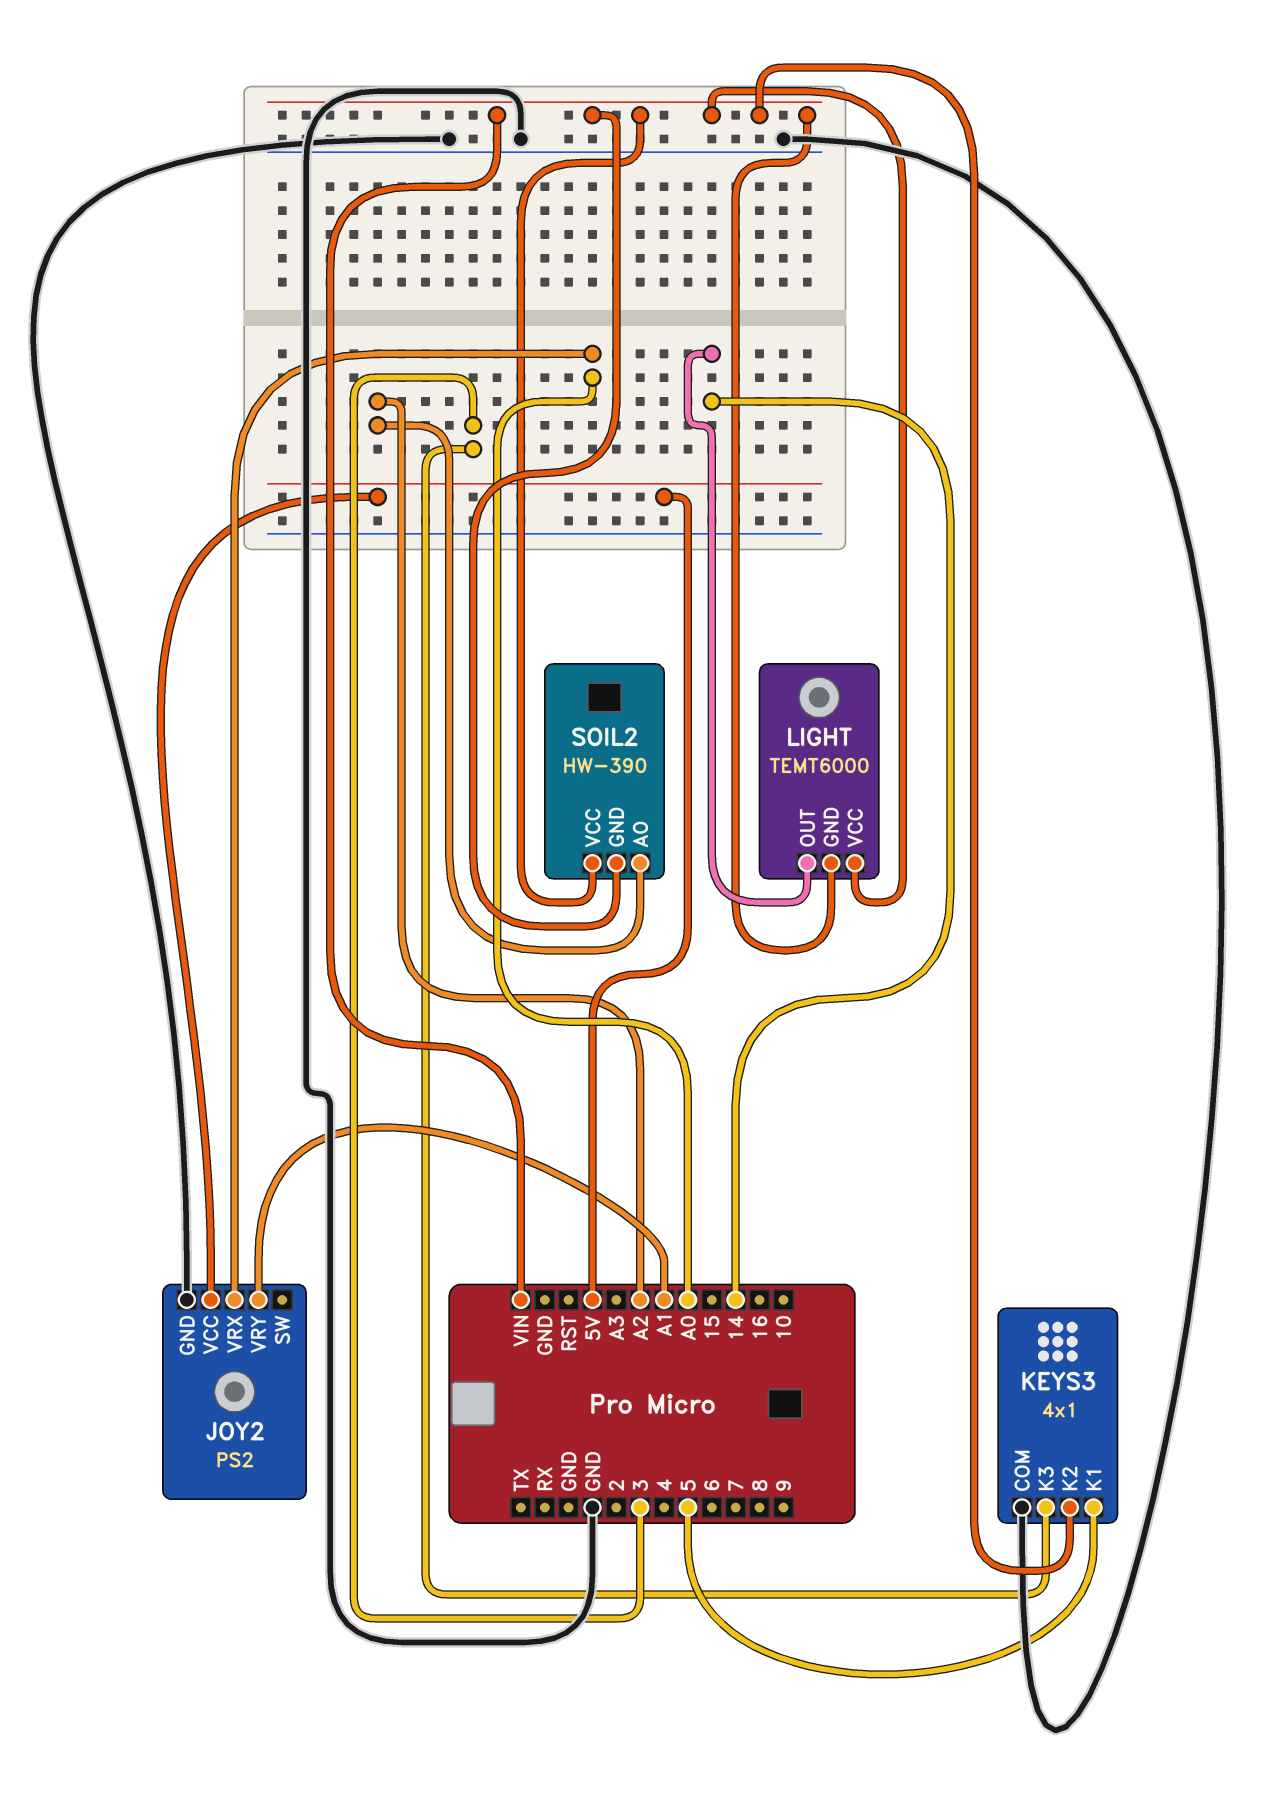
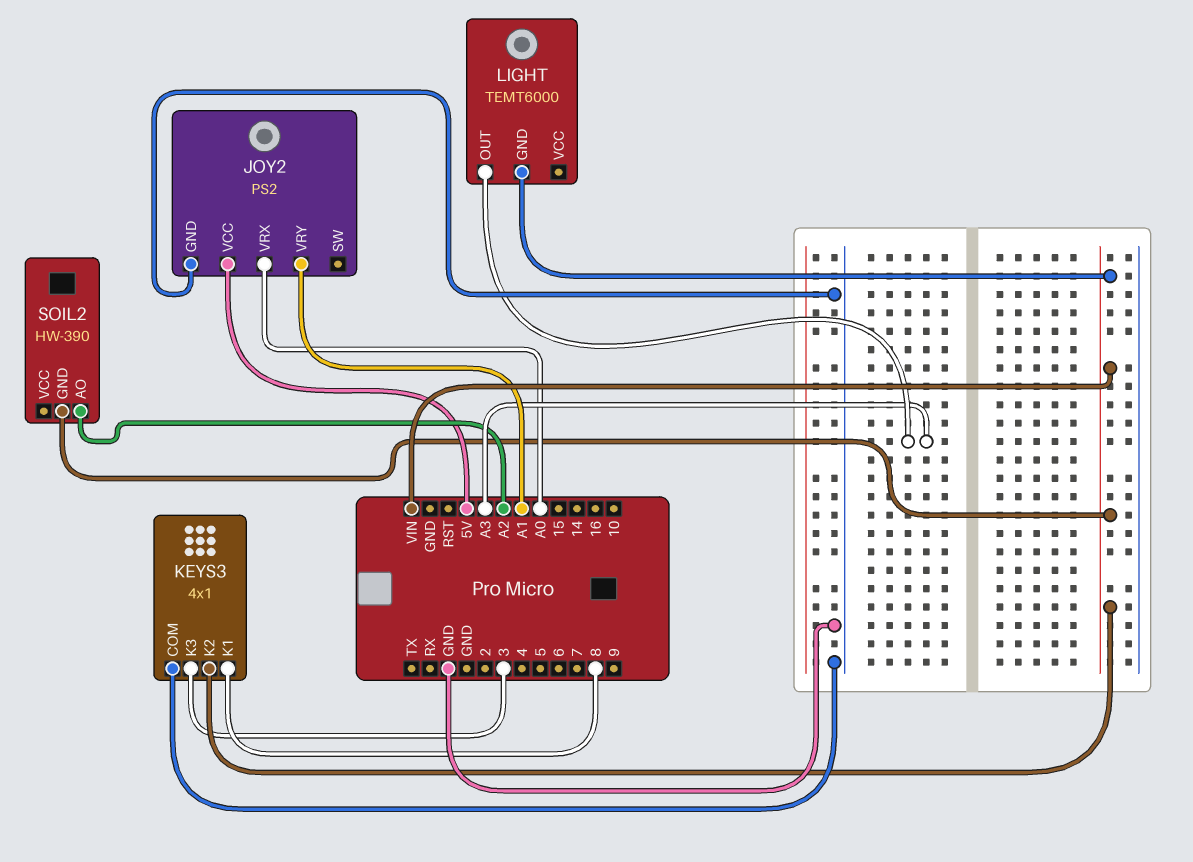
KEYS3 pin K1: 5 -> 8
LIGHT pin OUT: 14 -> A3
LIGHT pin VCC: VIN -> none
SOIL2 pin VCC: VIN -> none

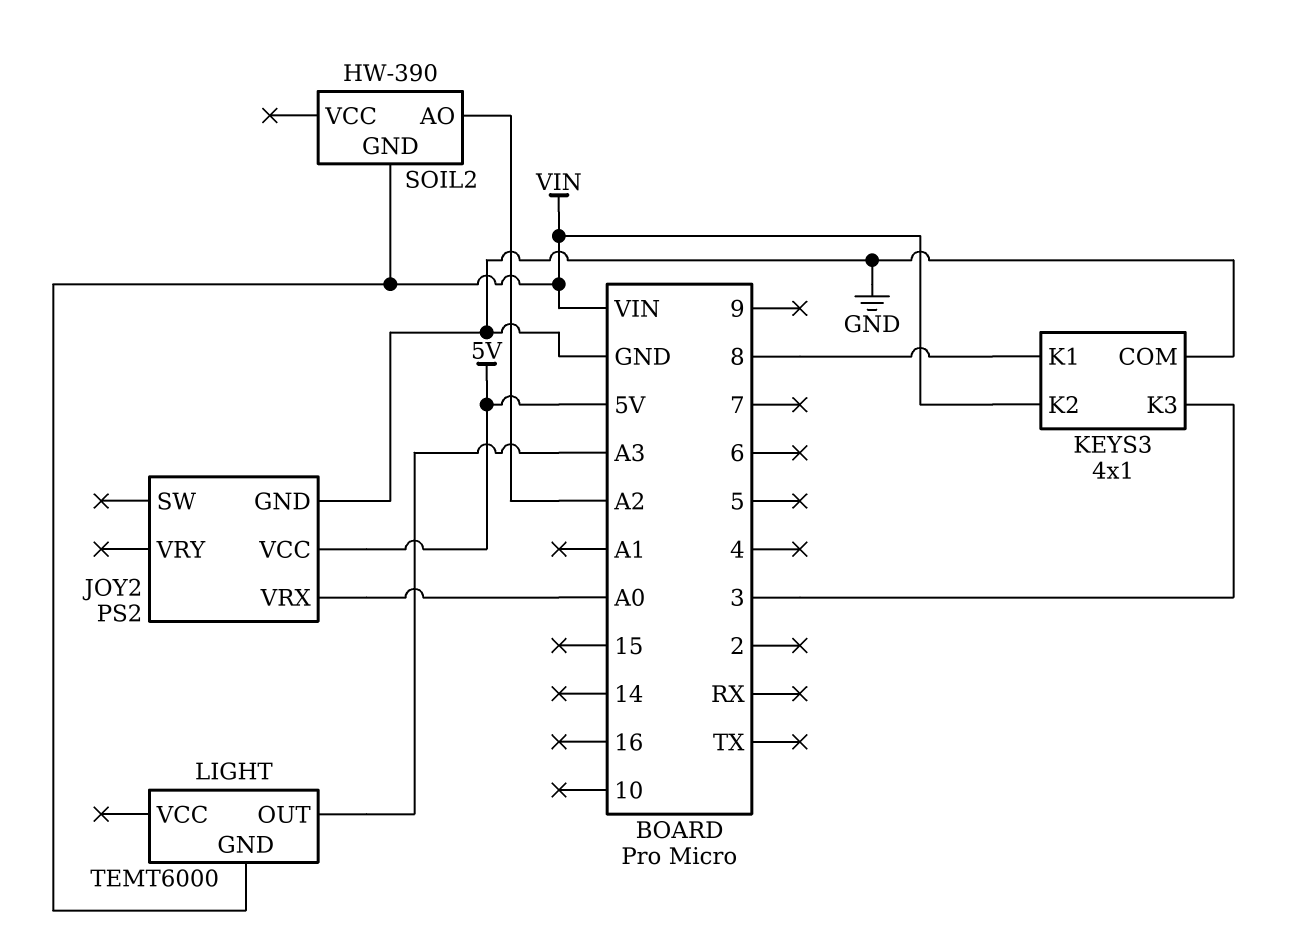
JOY2 pin VRY: A1 -> none

